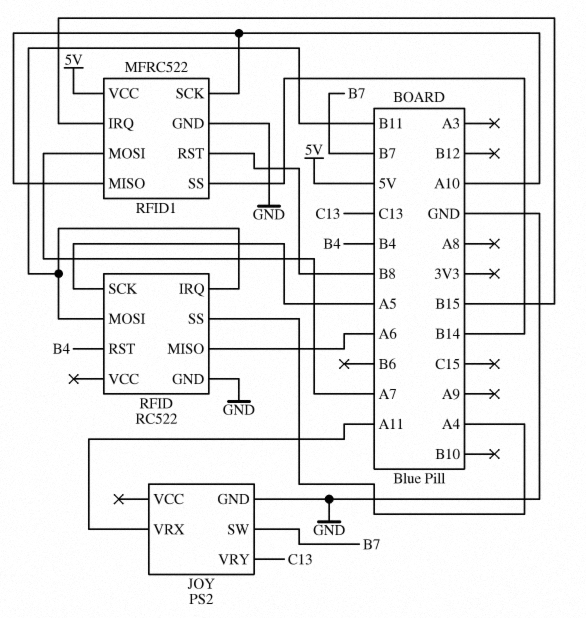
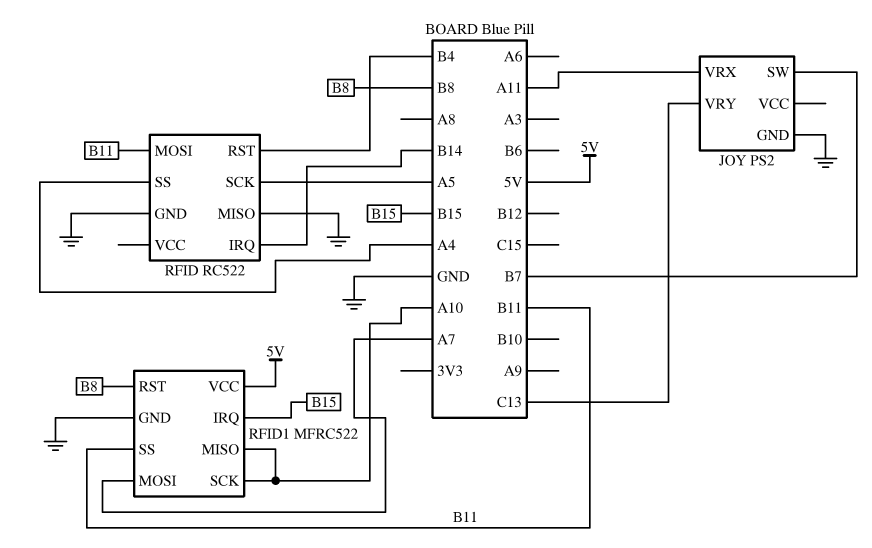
RFID pin IRQ: B11 -> B14
RFID pin MISO: A6 -> GND
RFID1 pin SS: B14 -> B11

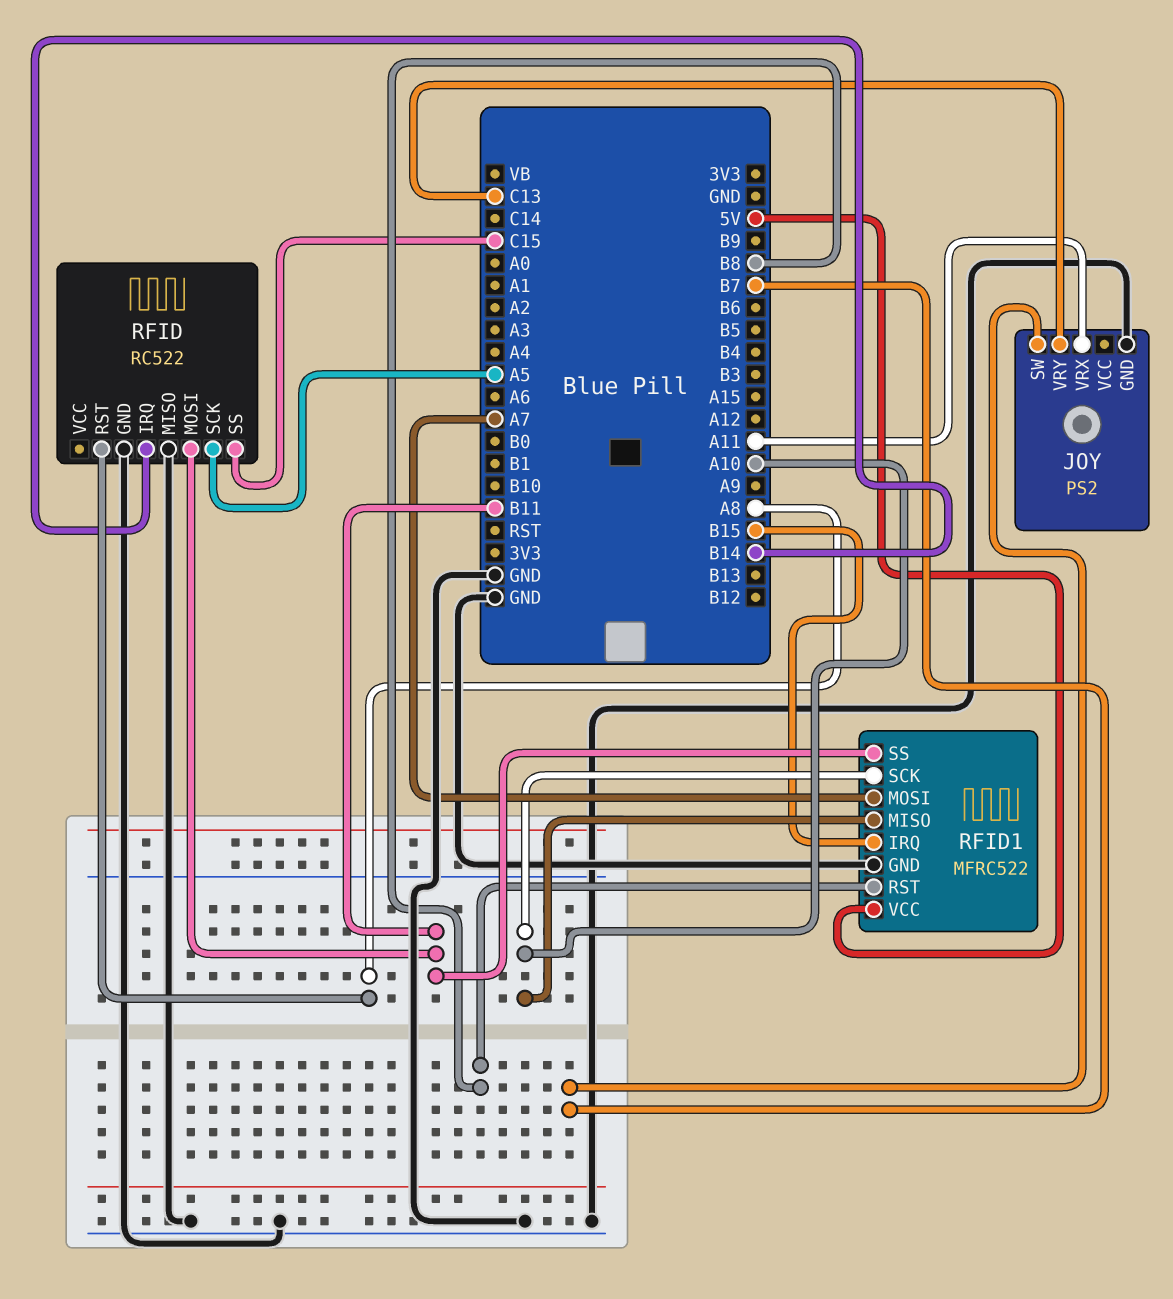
RFID pin RST: B4 -> A8
RFID pin SS: A4 -> C15

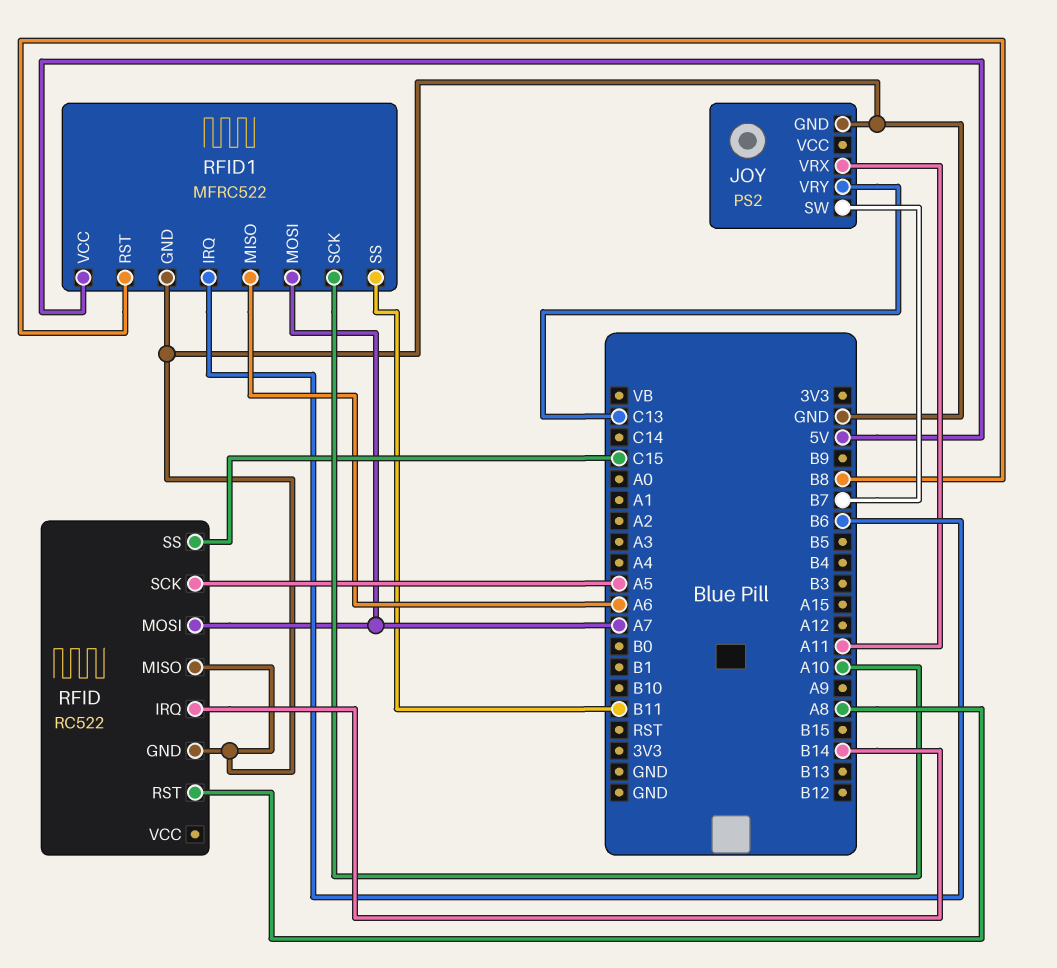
RFID pin MOSI: B11 -> A7
RFID1 pin IRQ: B15 -> B6
RFID1 pin MISO: A10 -> A6

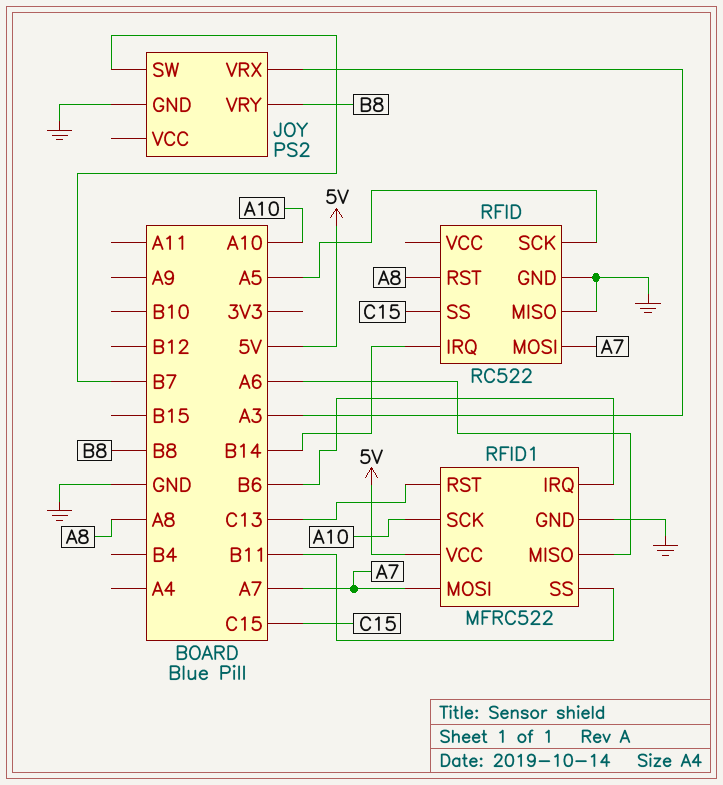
JOY pin VRX: A11 -> A3
JOY pin VRY: C13 -> B8
RFID1 pin RST: B8 -> C13

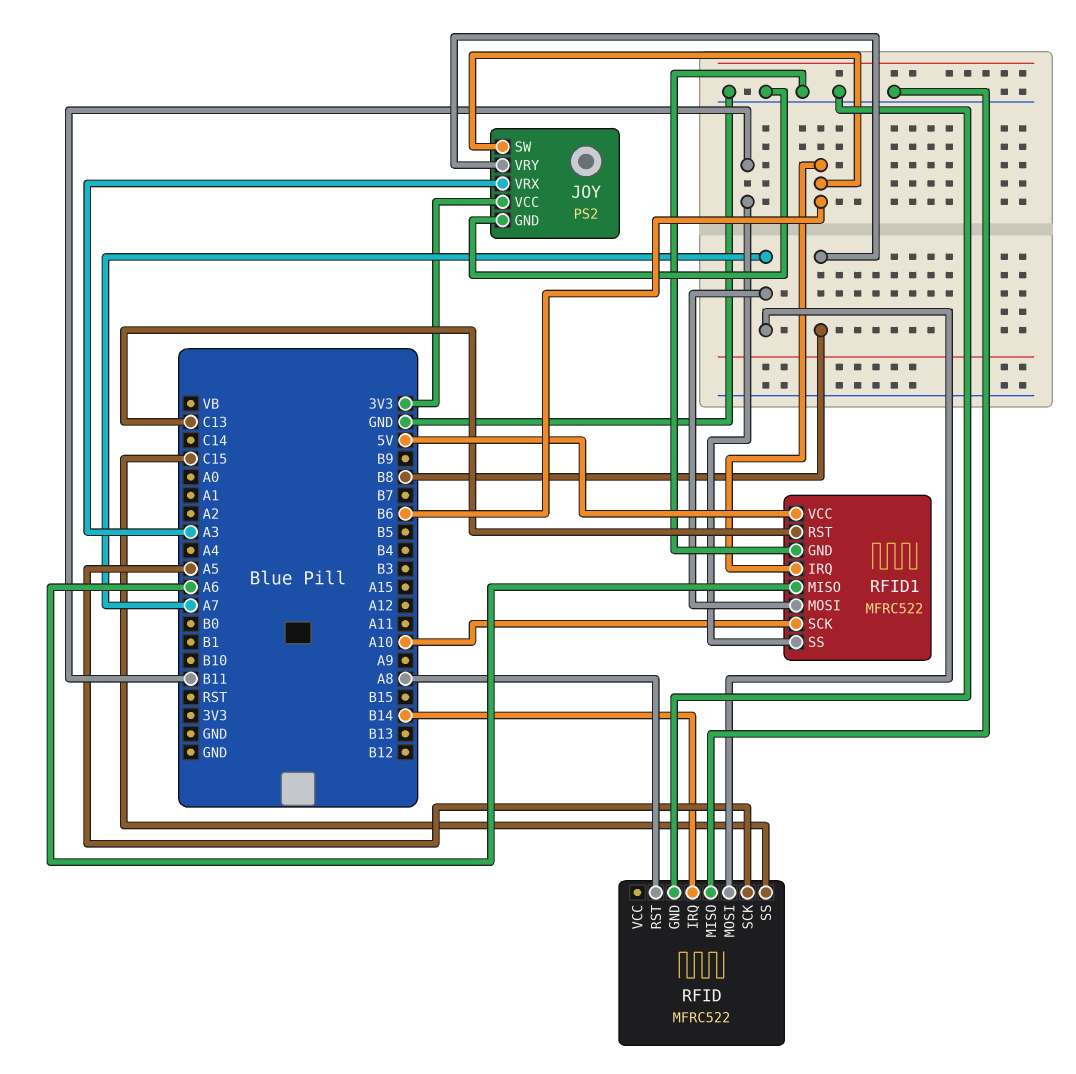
JOY pin SW: B7 -> B6
JOY pin VCC: none -> 3V3
RFID: RC522 -> MFRC522

